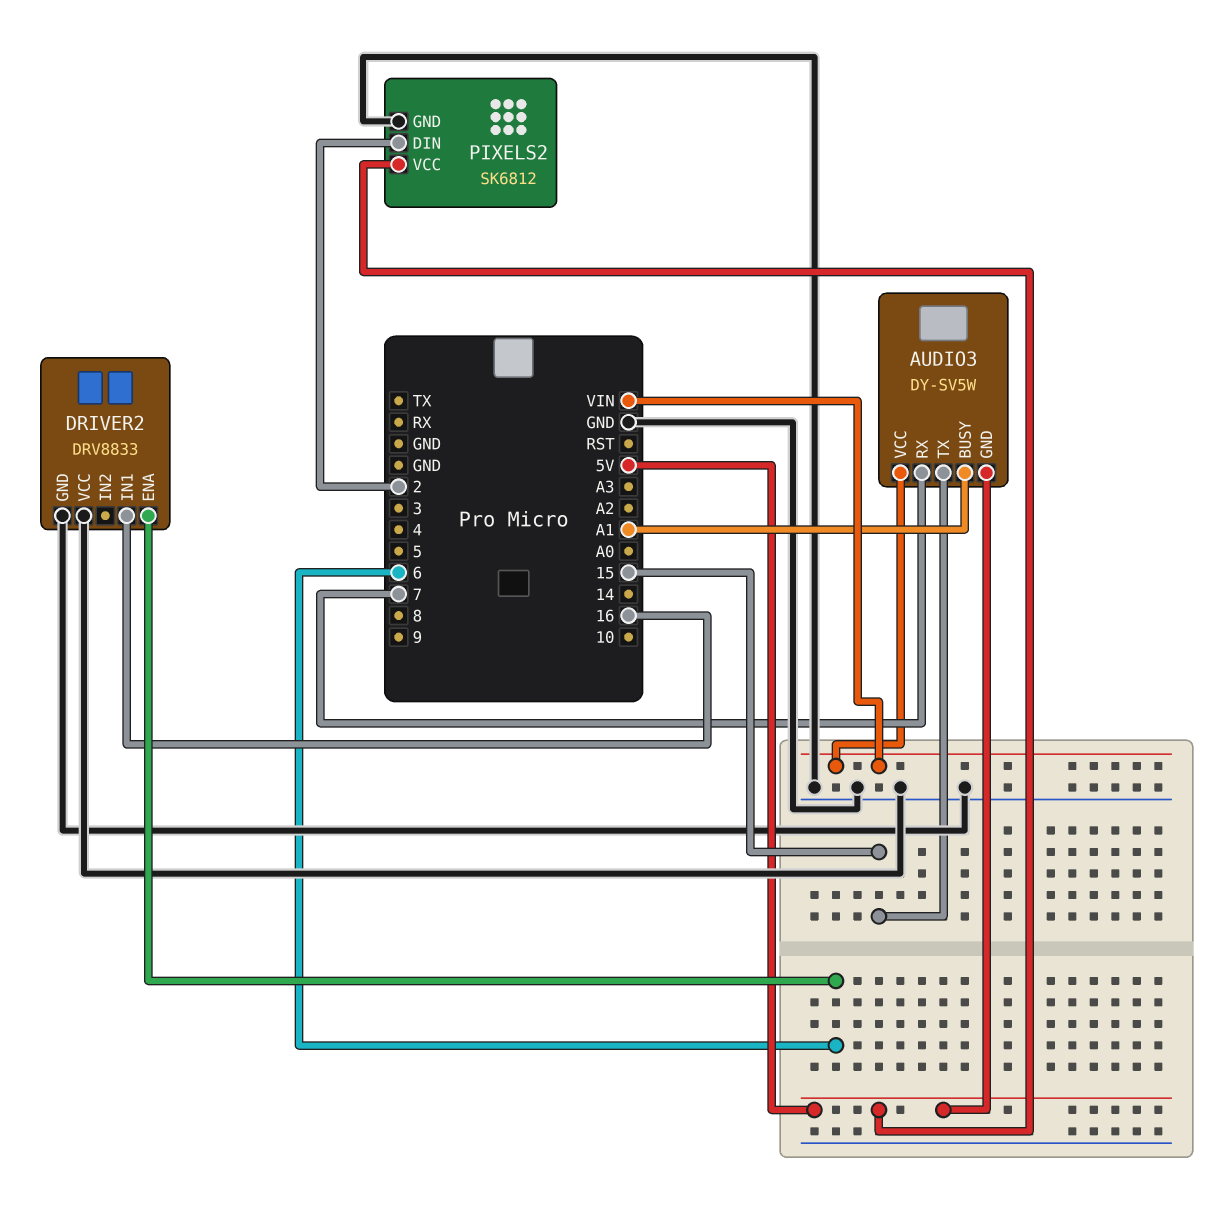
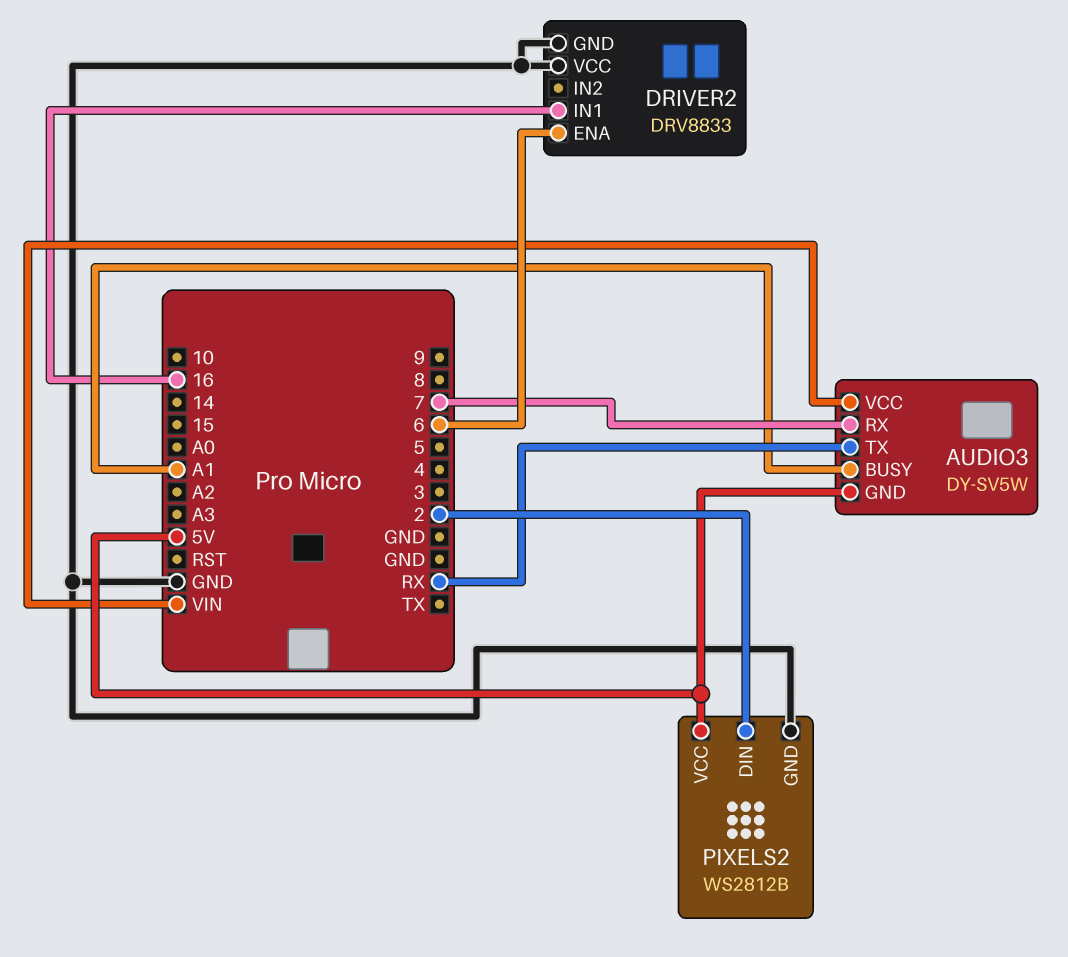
AUDIO3 pin TX: 15 -> RX
PIXELS2: SK6812 -> WS2812B

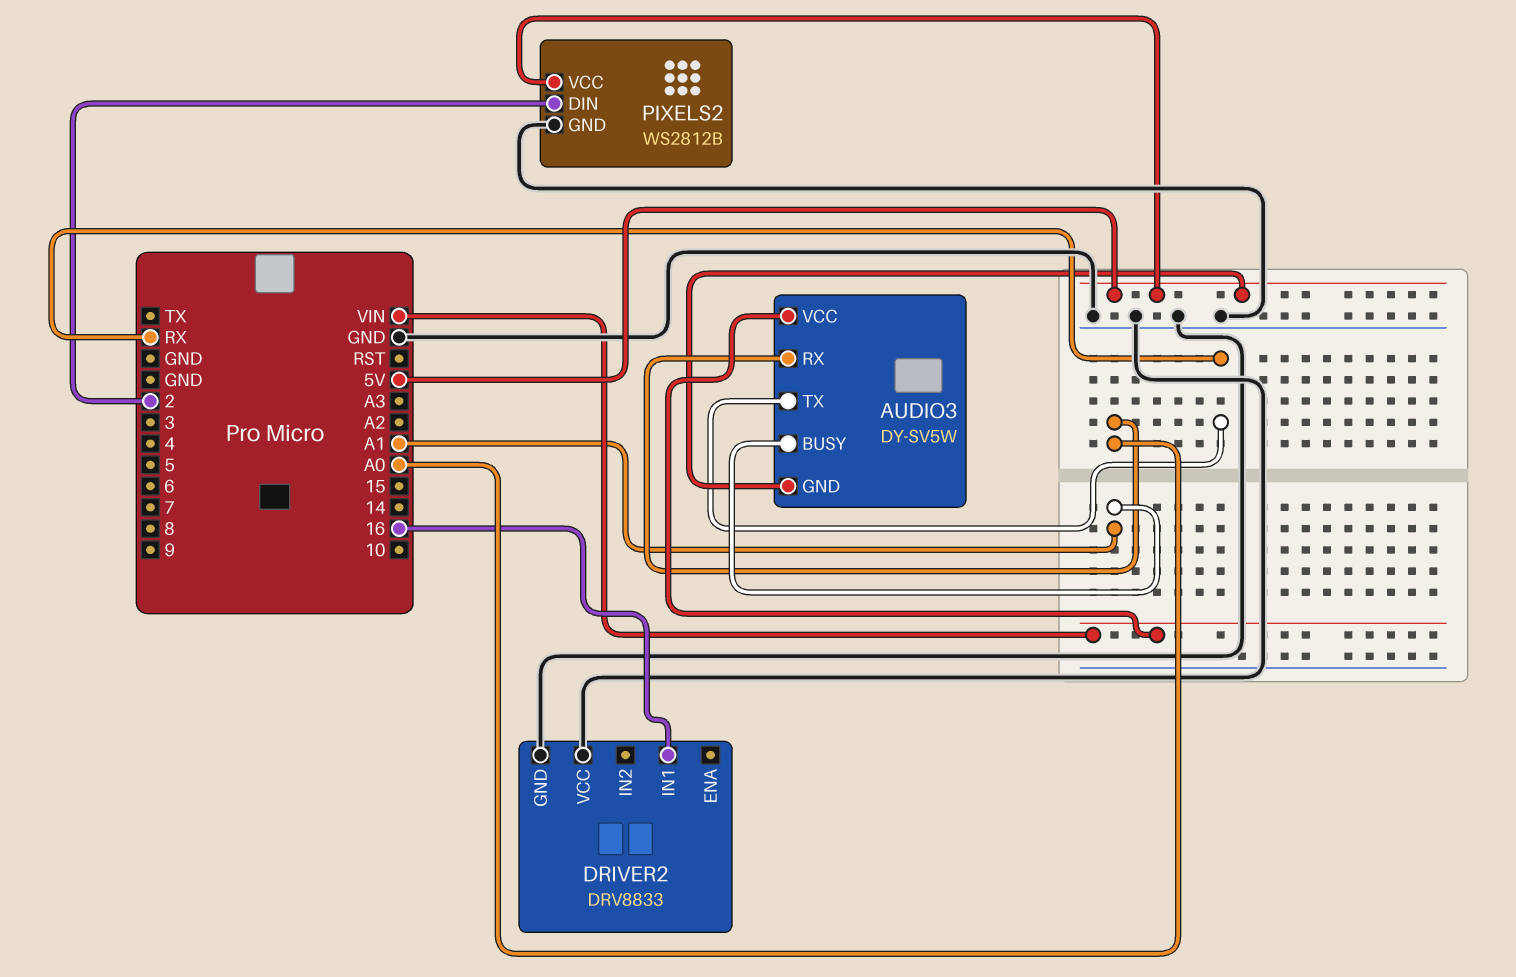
AUDIO3 pin RX: 7 -> A0
DRIVER2 pin ENA: 6 -> none

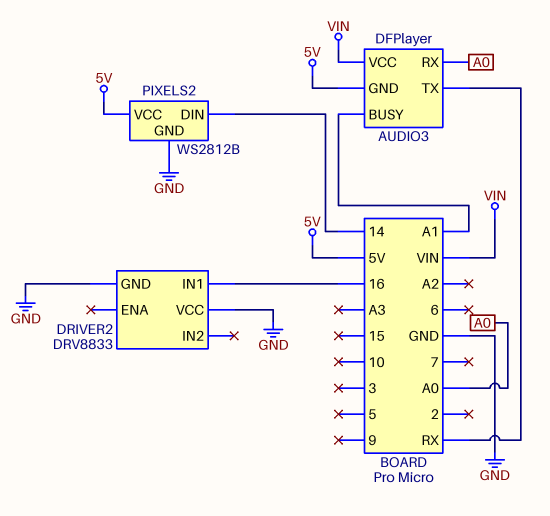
AUDIO3: DY-SV5W -> DFPlayer
PIXELS2 pin DIN: 2 -> 14

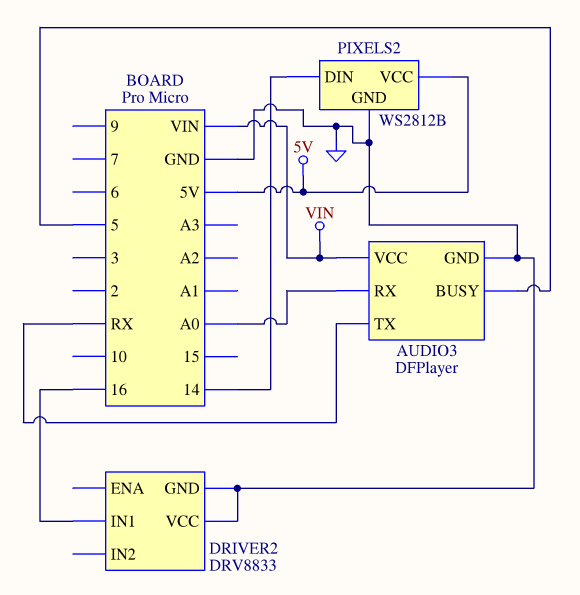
AUDIO3 pin BUSY: A1 -> 5
AUDIO3 pin GND: 5V -> GND

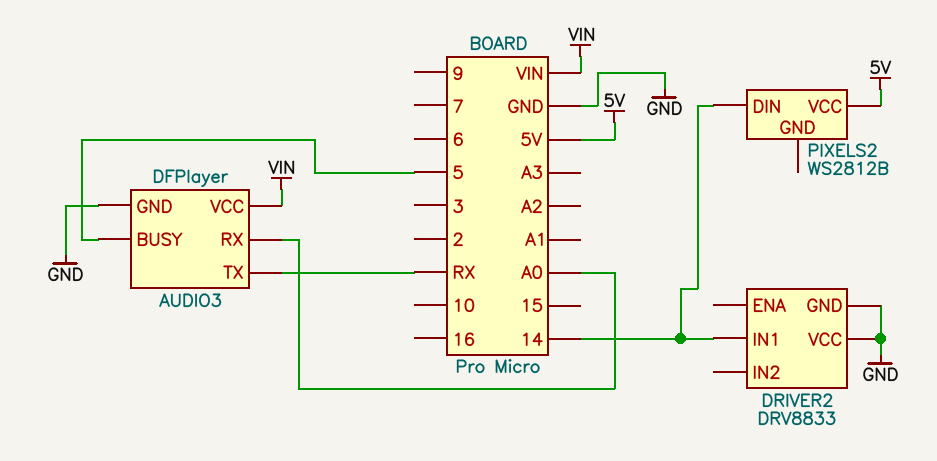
DRIVER2 pin IN1: 16 -> 14
PIXELS2 pin GND: GND -> none

